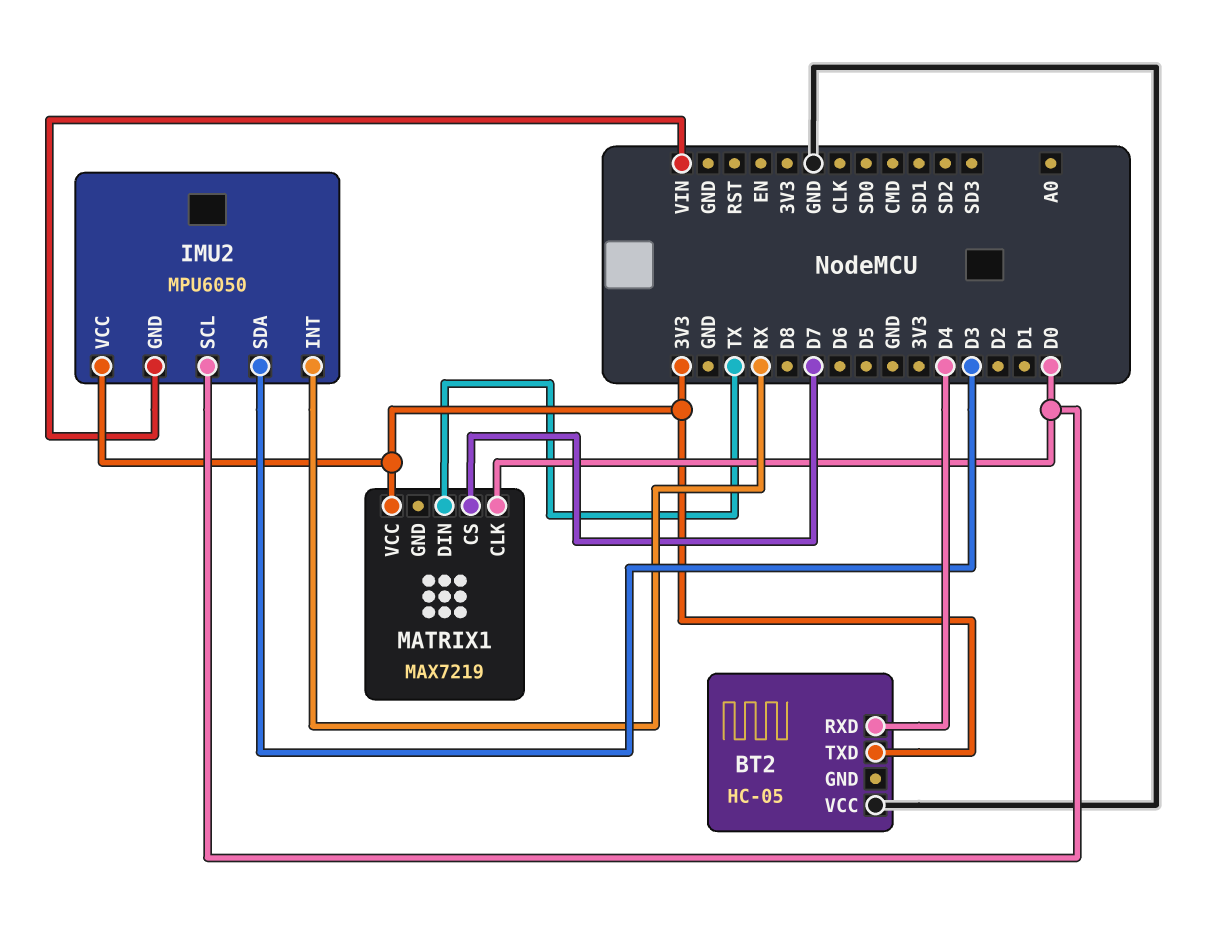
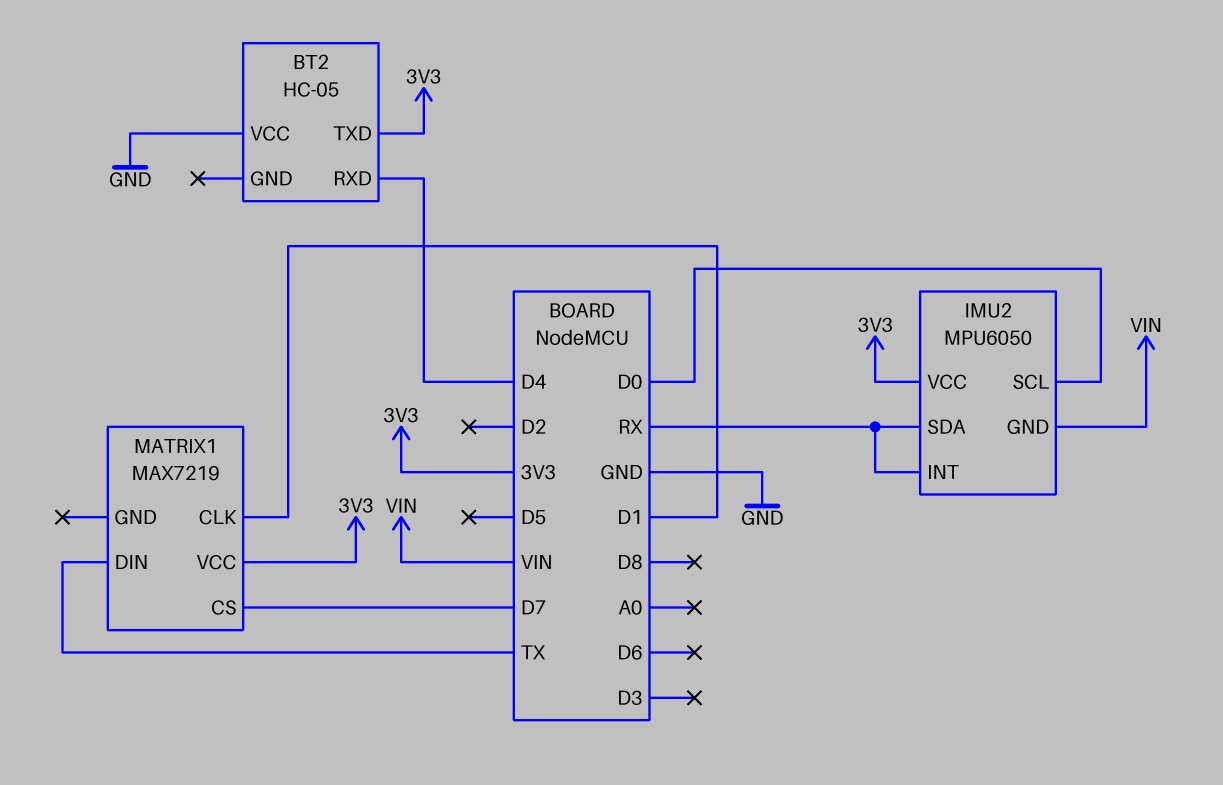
IMU2 pin SDA: D3 -> RX
MATRIX1 pin CLK: D0 -> D1

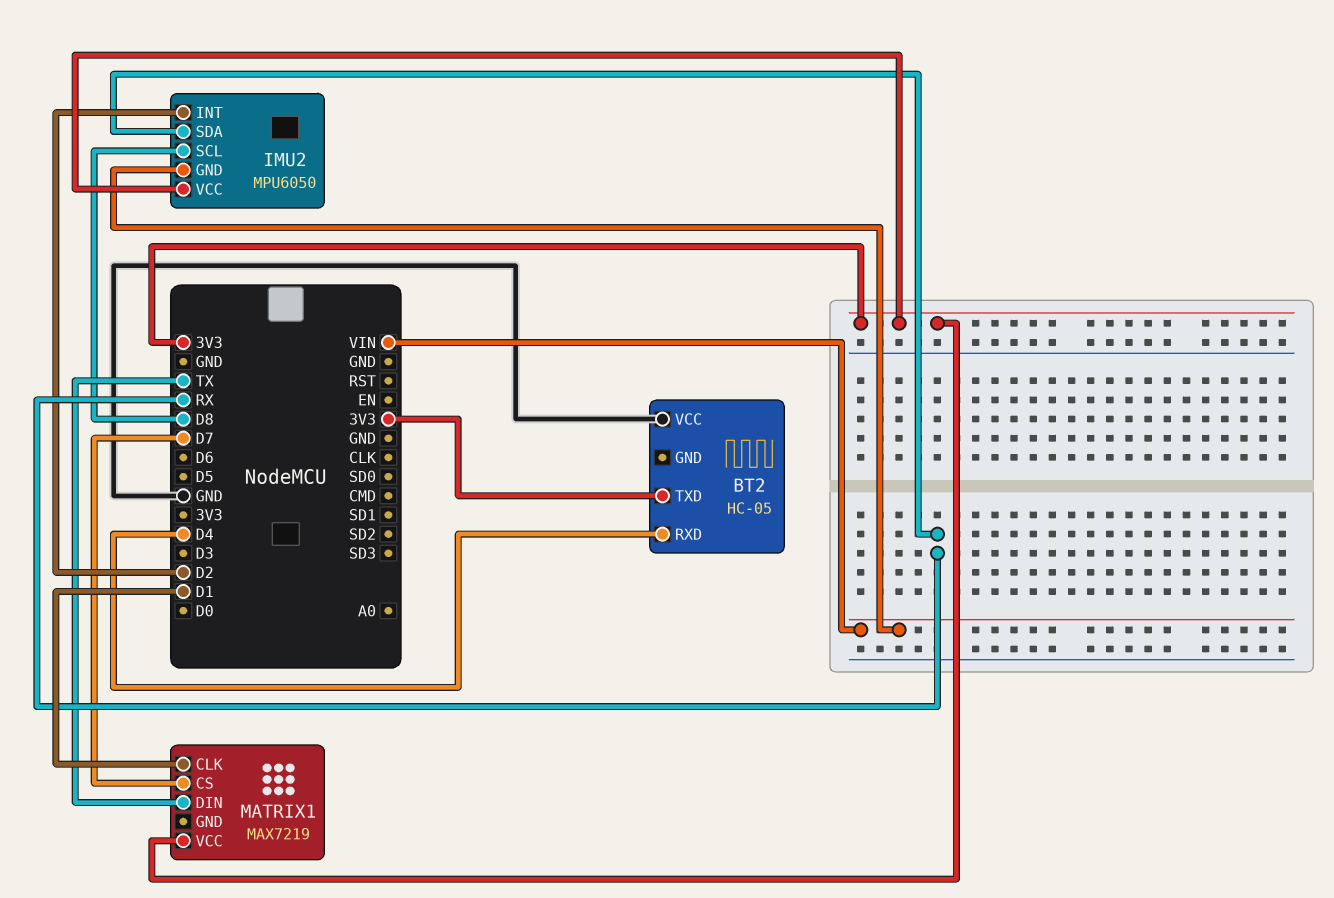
IMU2 pin INT: RX -> D2
IMU2 pin SCL: D0 -> D8

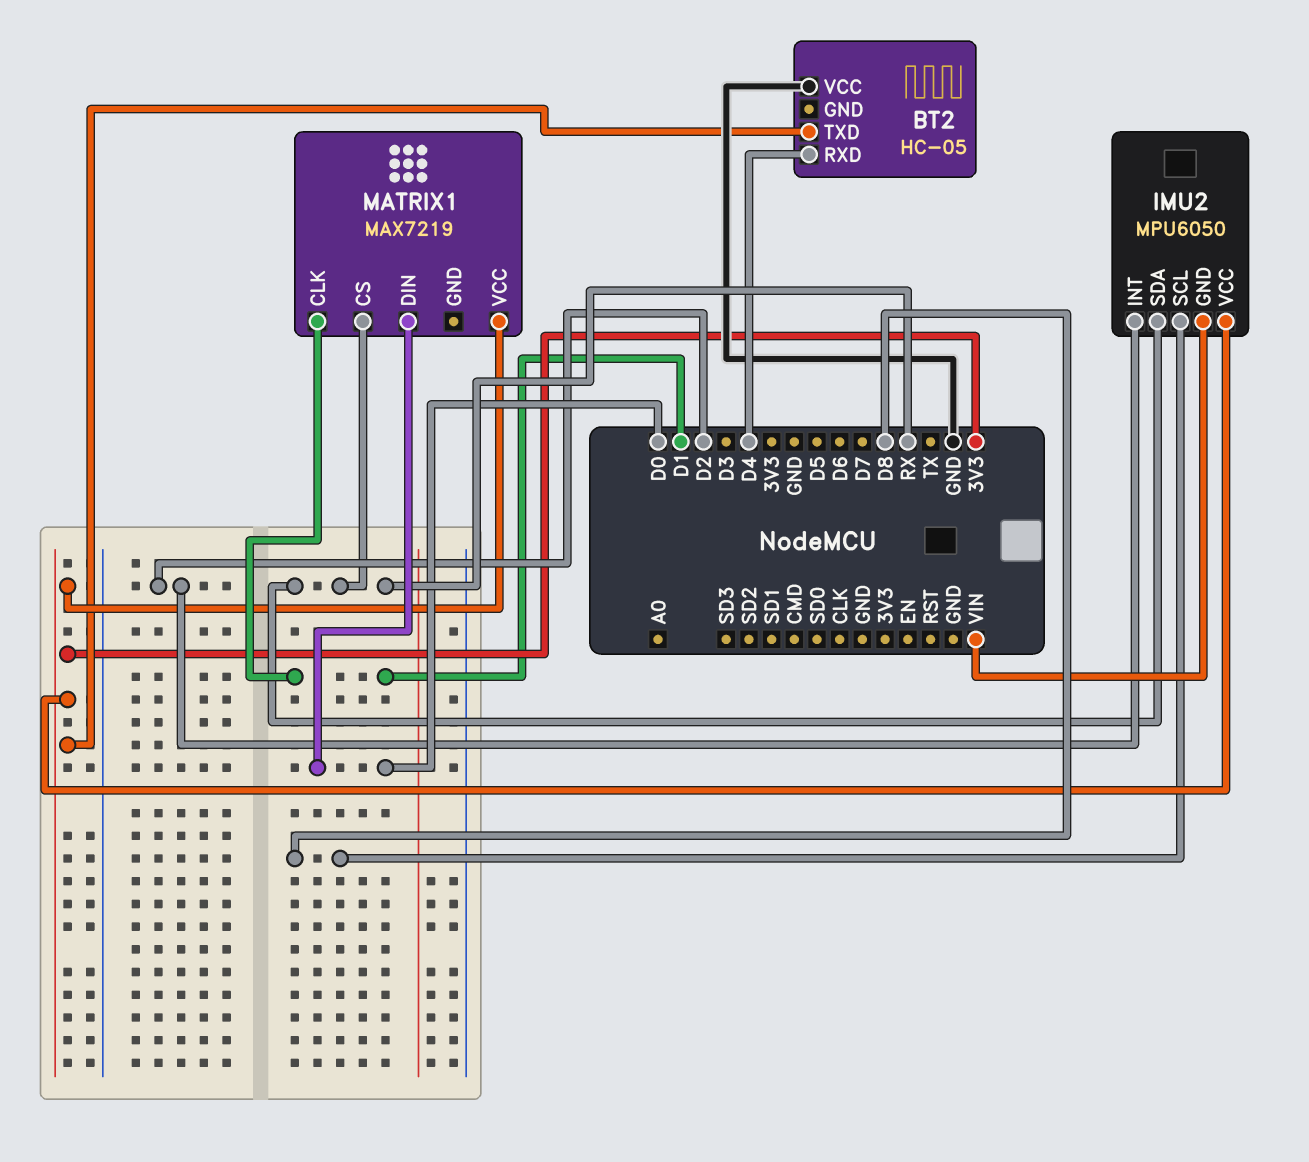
MATRIX1 pin CS: D7 -> RX
MATRIX1 pin DIN: TX -> D0

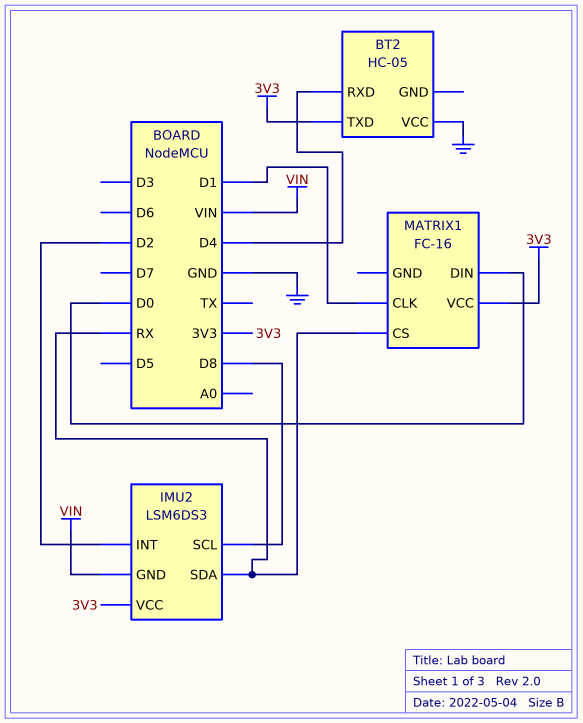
IMU2: MPU6050 -> LSM6DS3
MATRIX1: MAX7219 -> FC-16

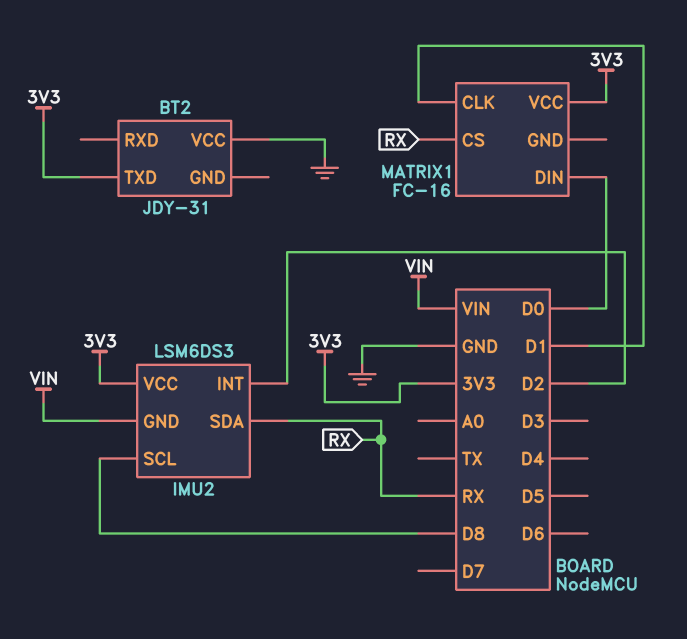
BT2: HC-05 -> JDY-31
BT2 pin RXD: D4 -> none

